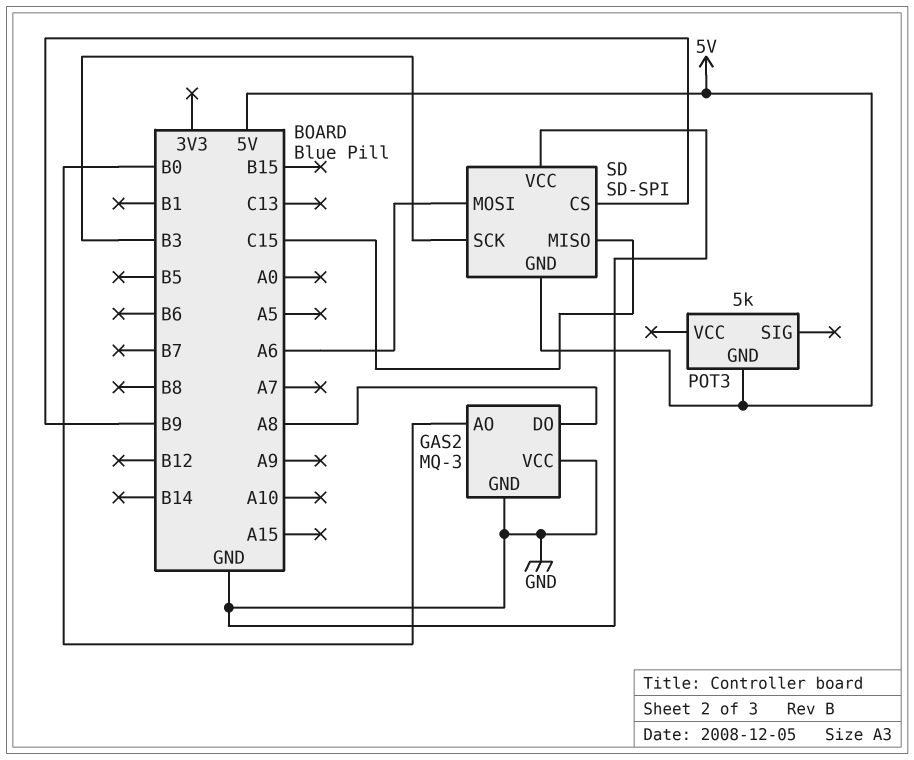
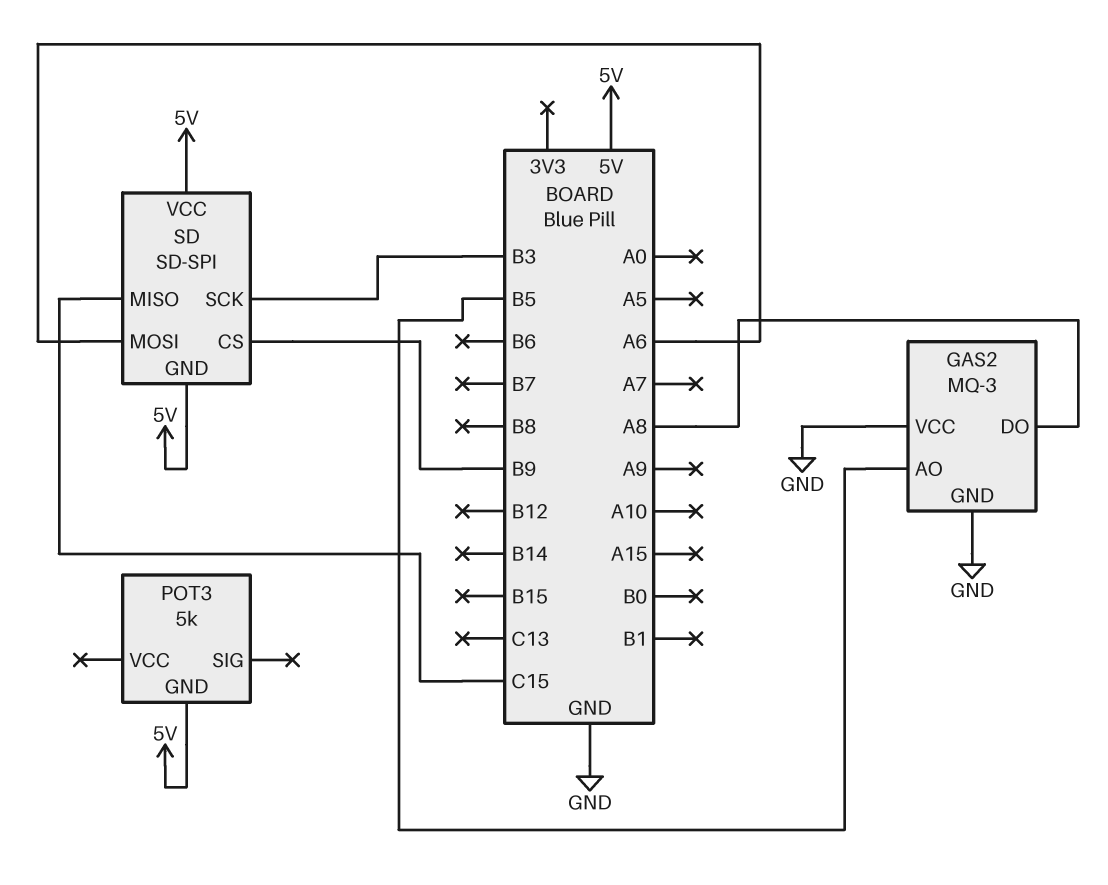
GAS2 pin AO: B0 -> B5
SD pin VCC: GND -> 5V

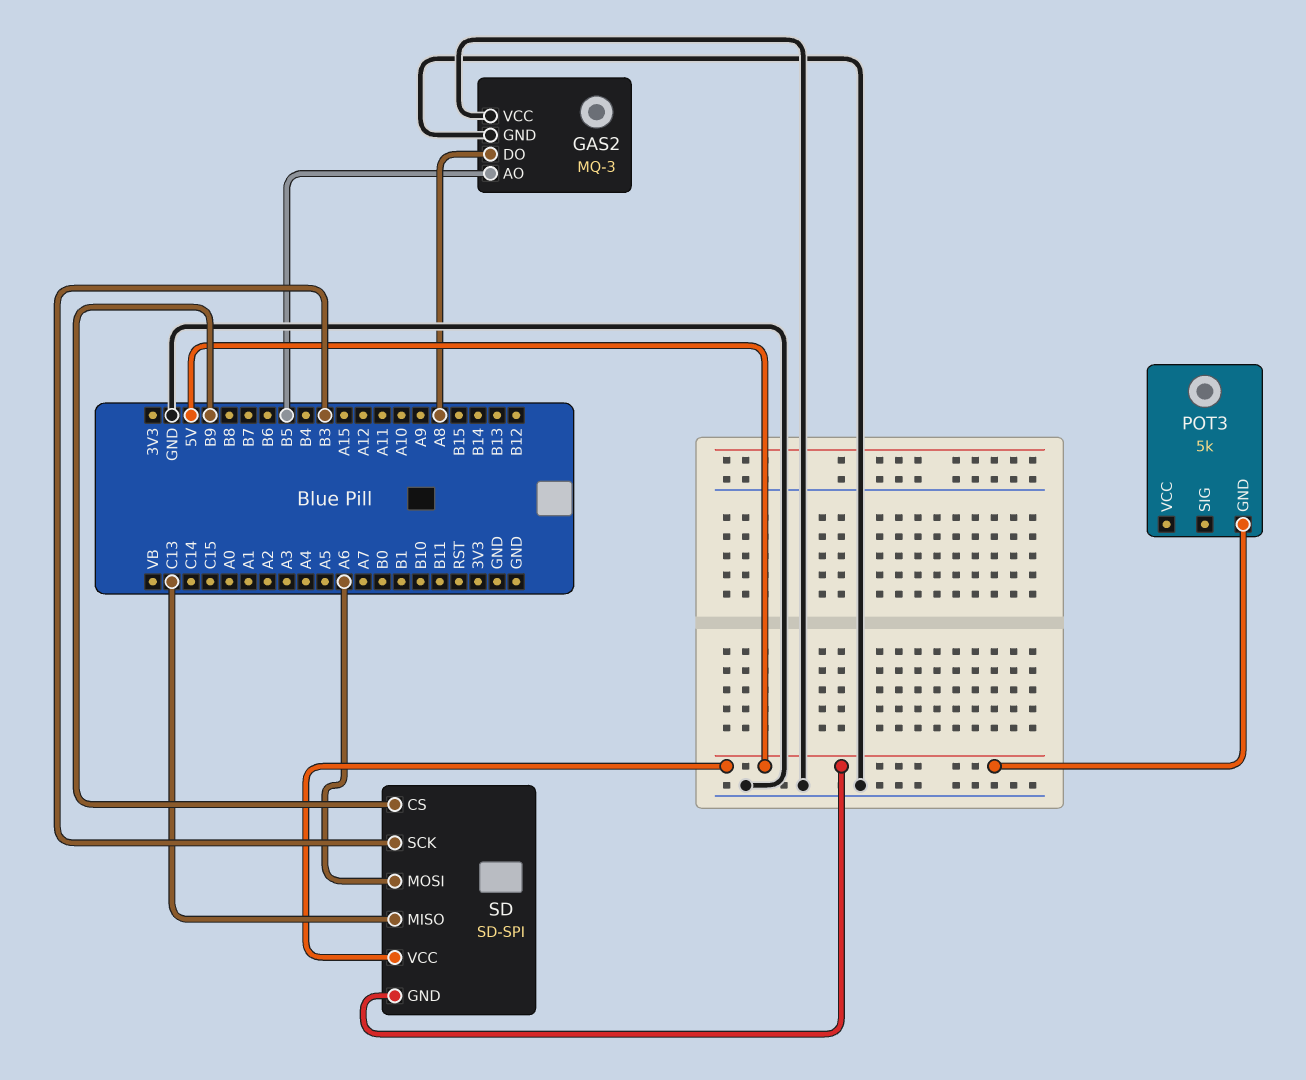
SD pin MISO: C15 -> C13

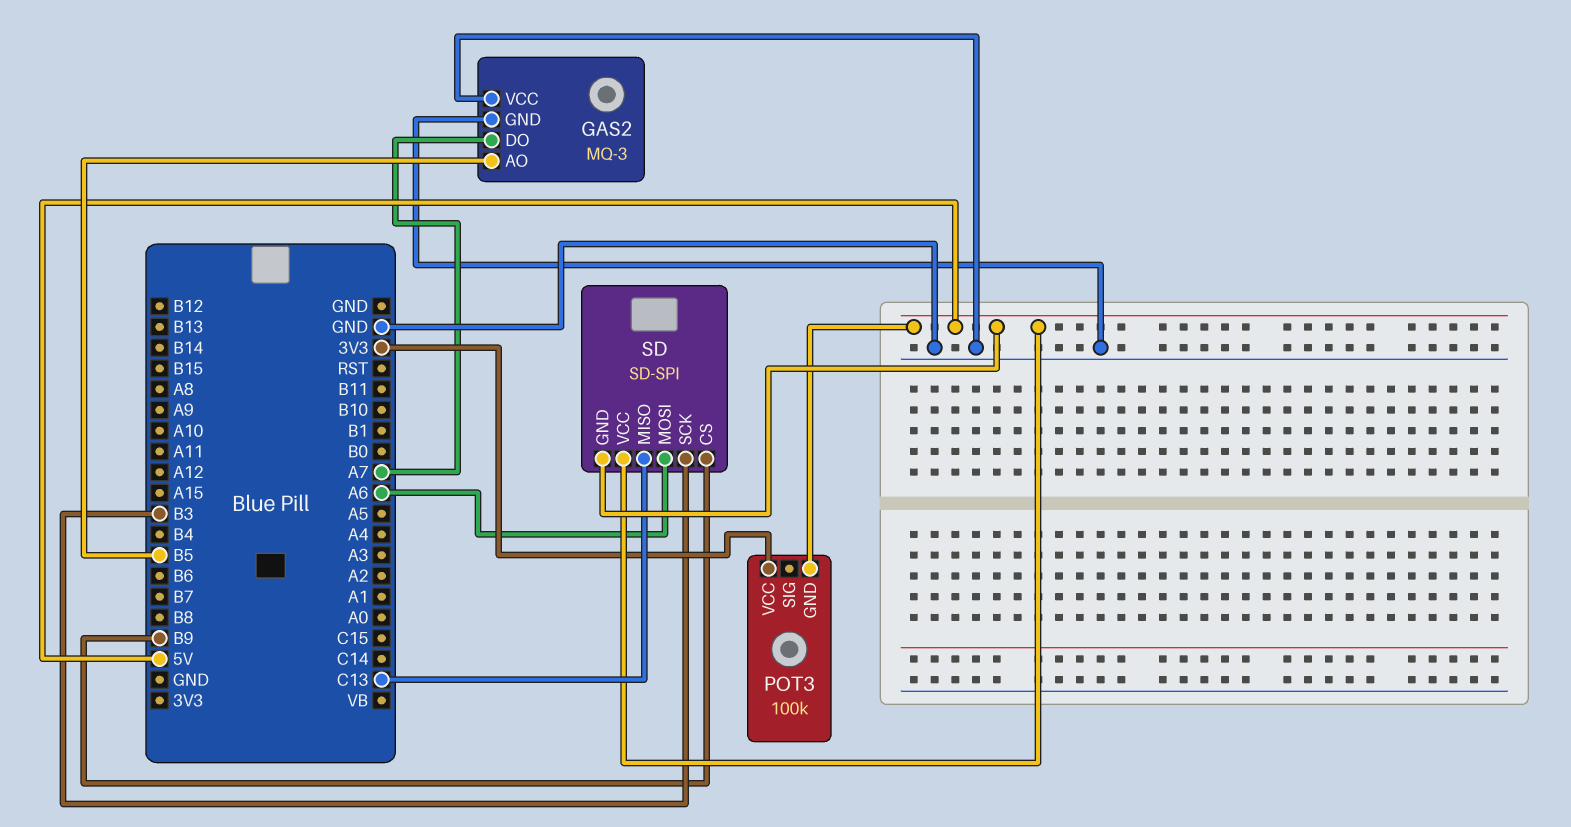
GAS2 pin DO: A8 -> A7
POT3: 5k -> 100k
POT3 pin VCC: none -> 3V3

